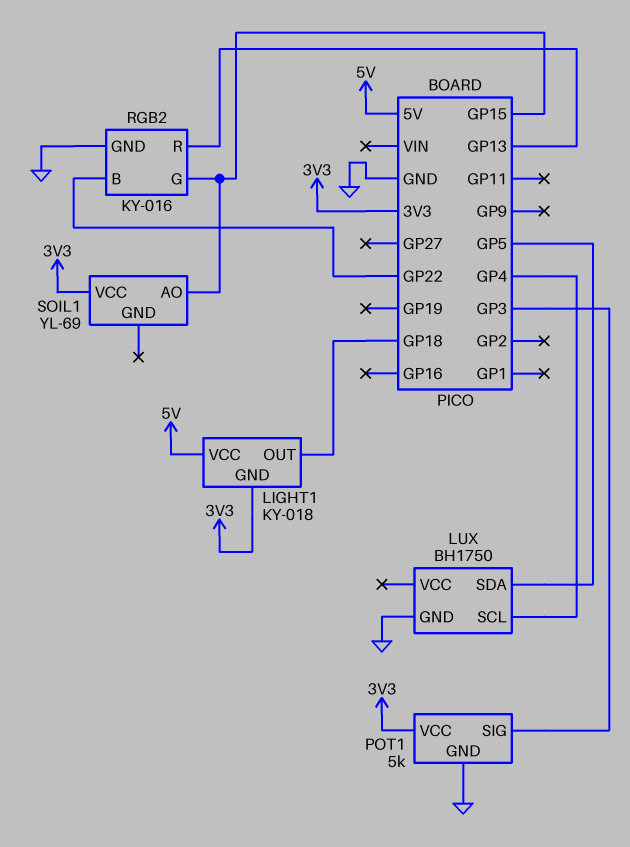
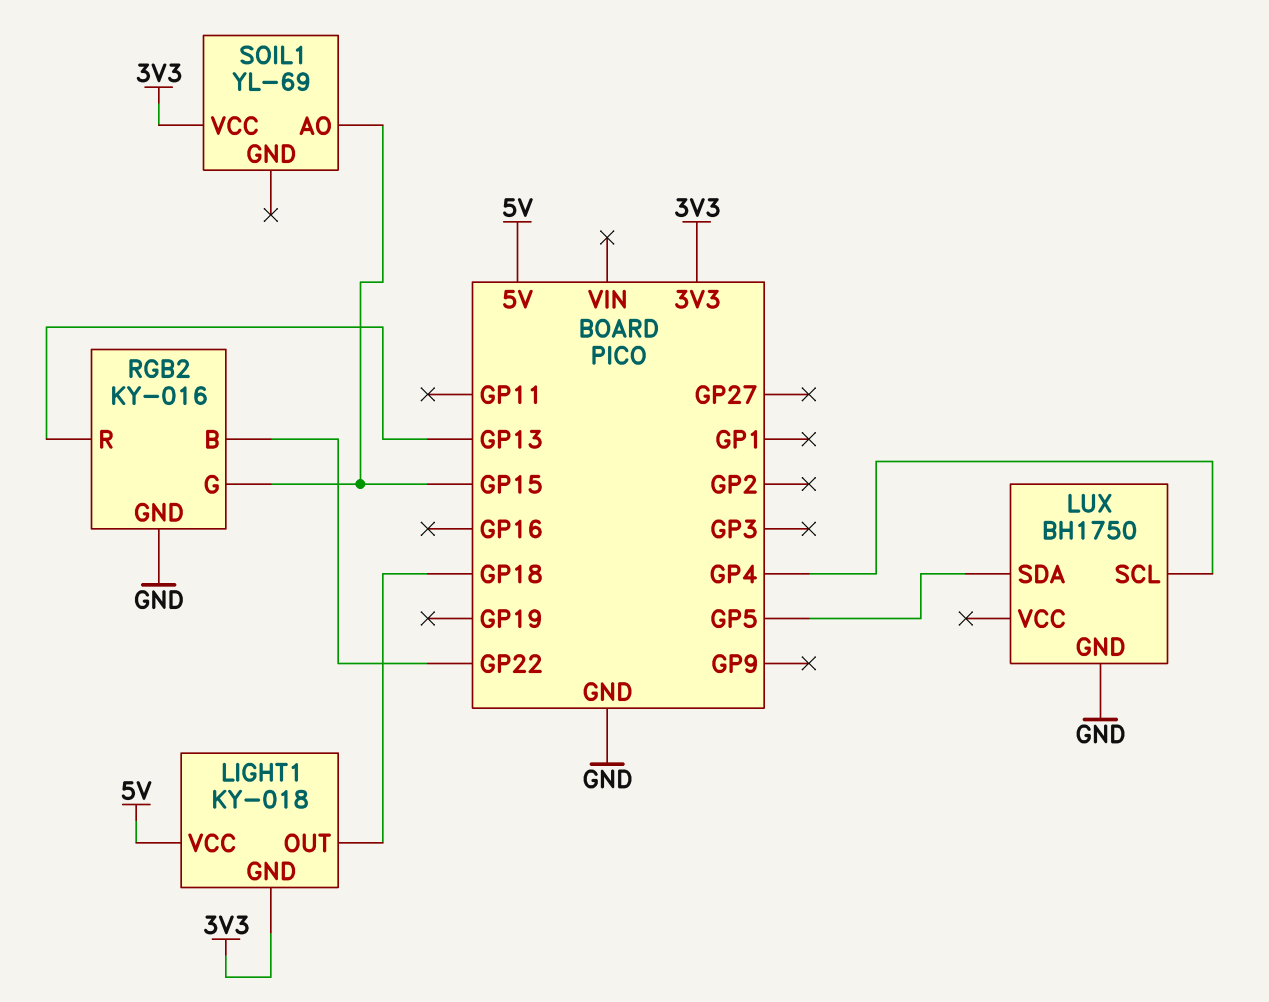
POT1: 5k -> none
POT1 pin GND: GND -> none
POT1 pin SIG: GP3 -> none
POT1 pin VCC: 3V3 -> none

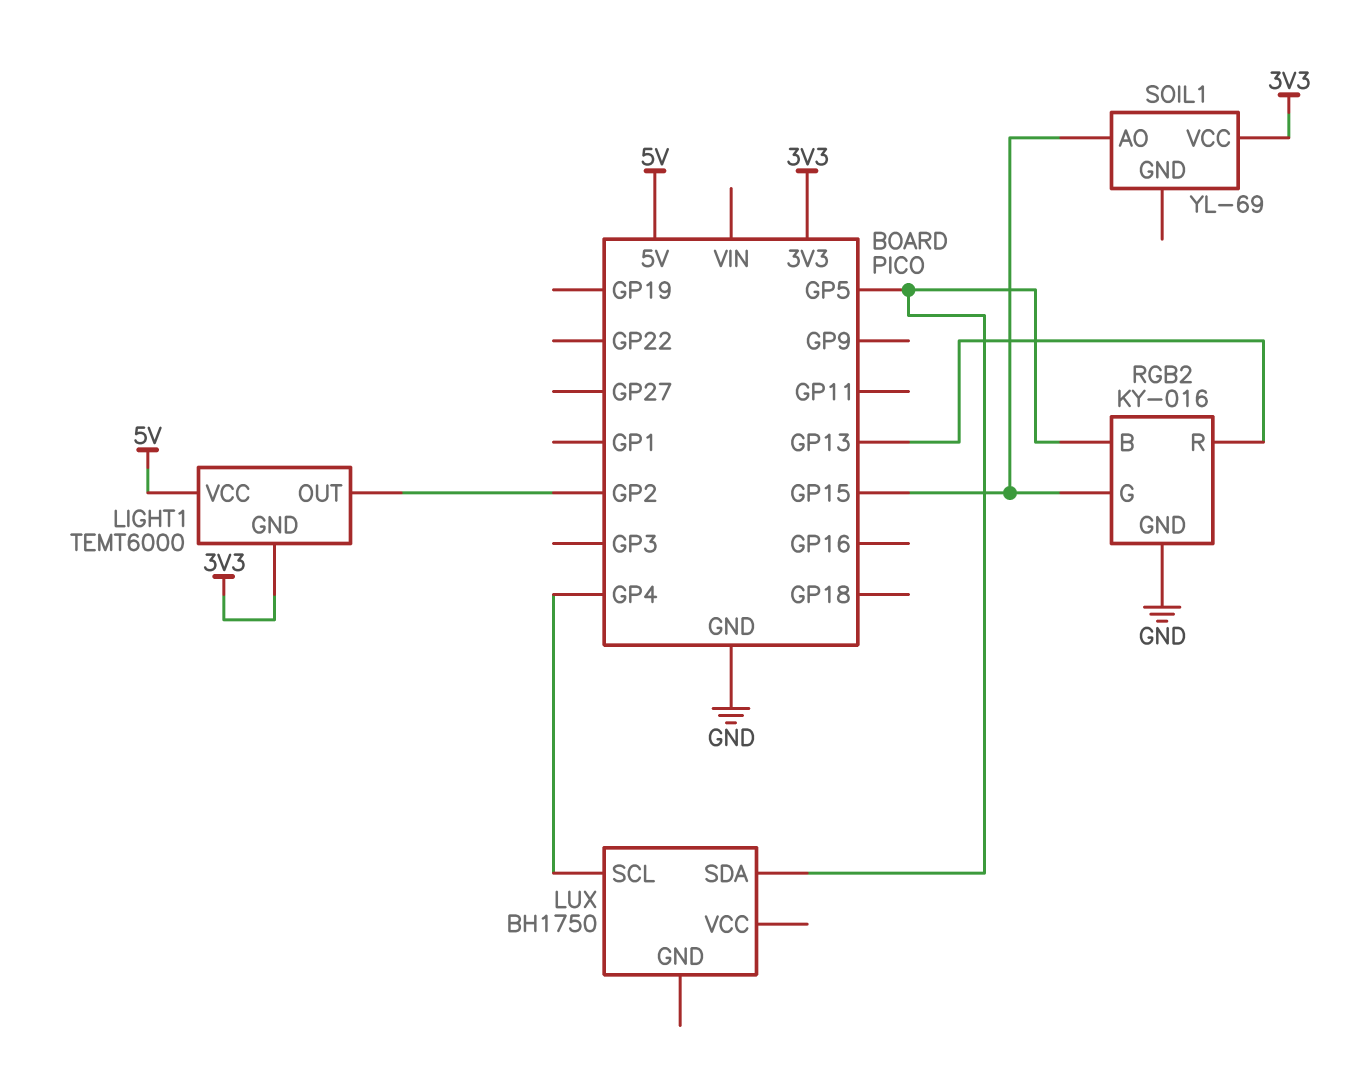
LIGHT1: KY-018 -> TEMT6000
LIGHT1 pin OUT: GP18 -> GP2
LUX pin GND: GND -> none
RGB2 pin B: GP22 -> GP5

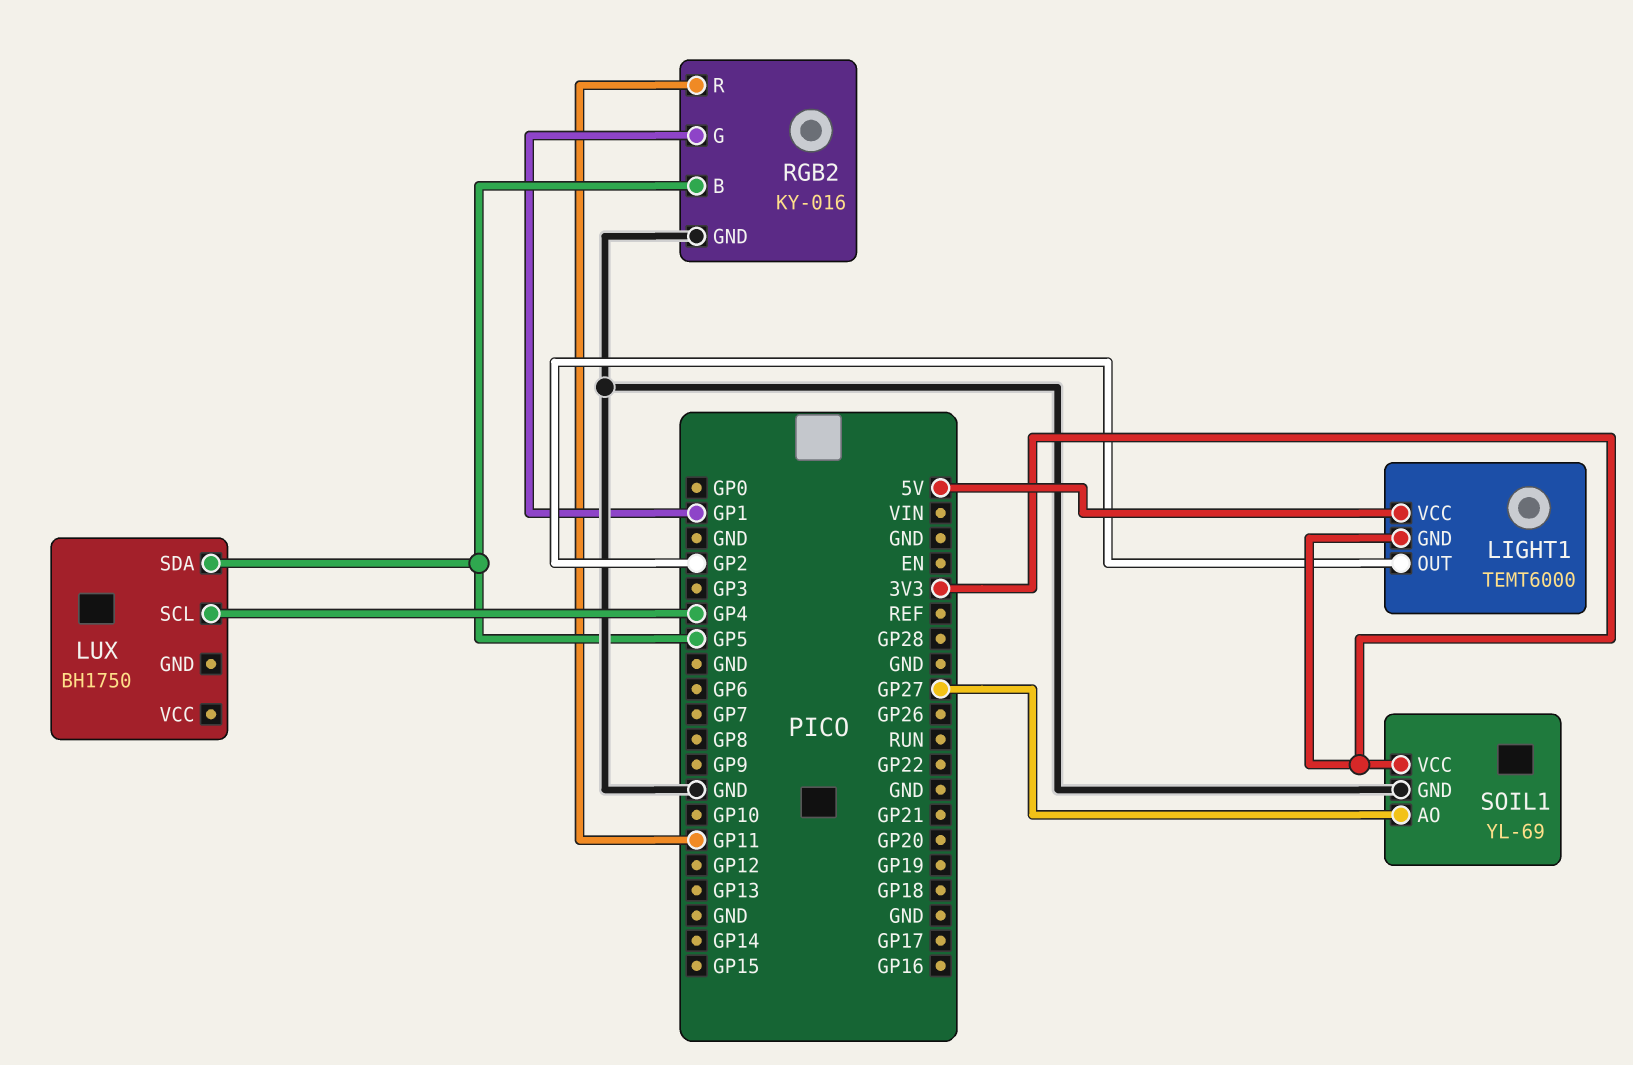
RGB2 pin G: GP15 -> GP1
RGB2 pin R: GP13 -> GP11
SOIL1 pin AO: GP15 -> GP27
SOIL1 pin GND: none -> GND

